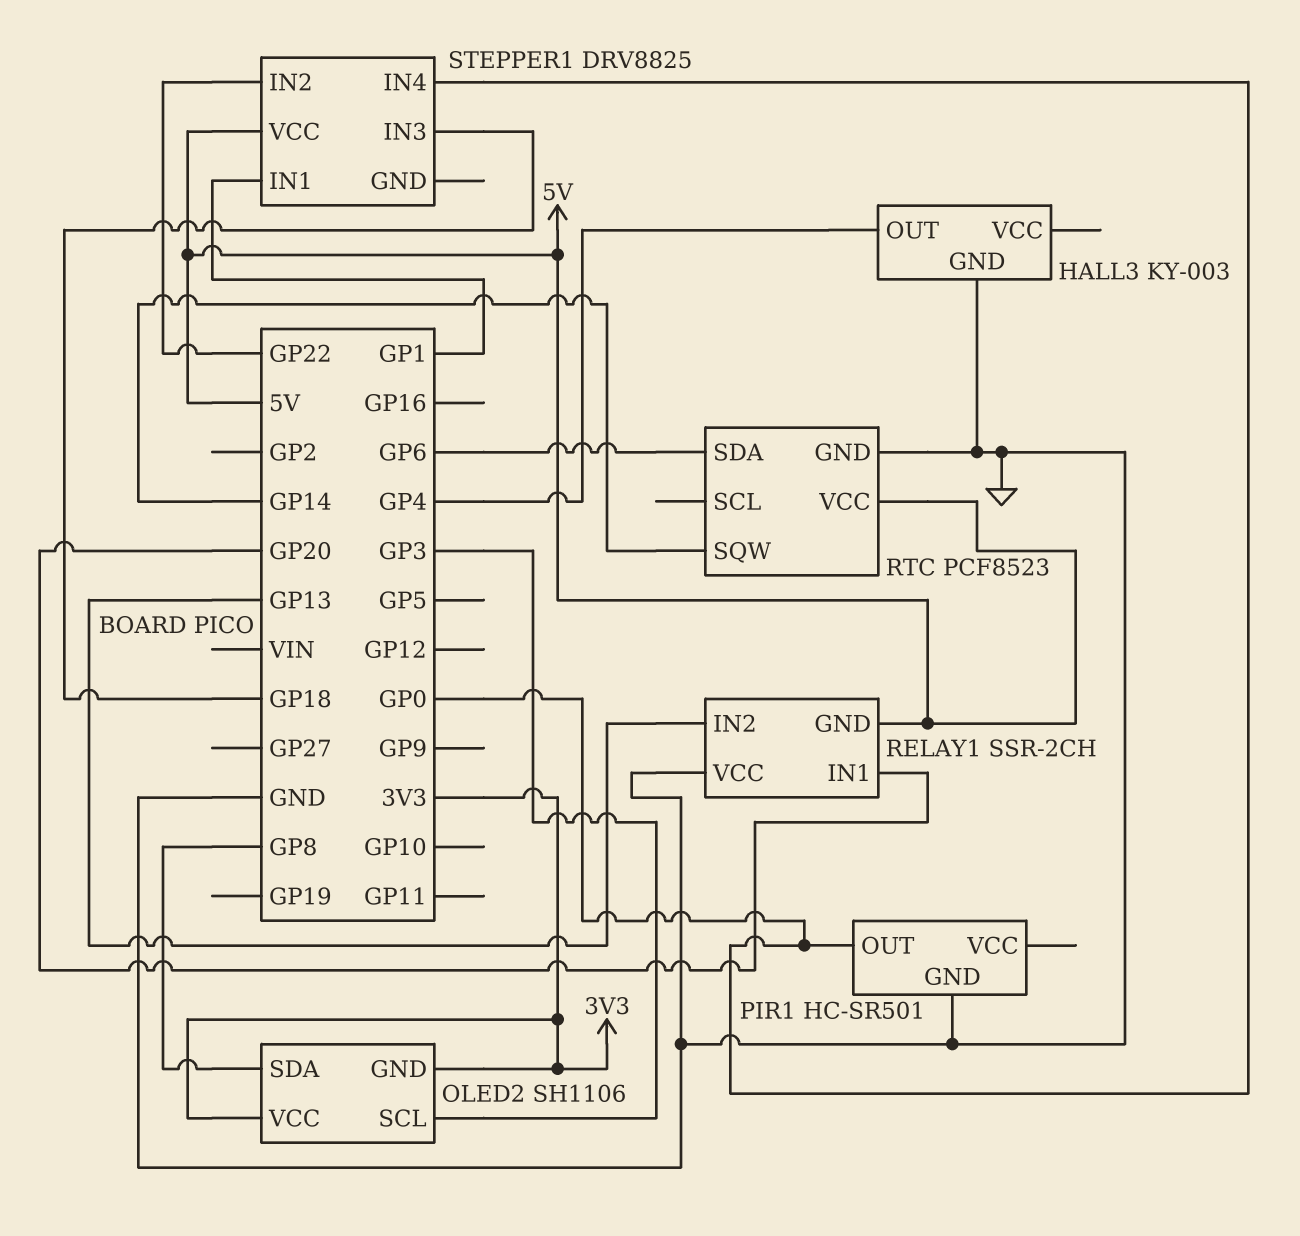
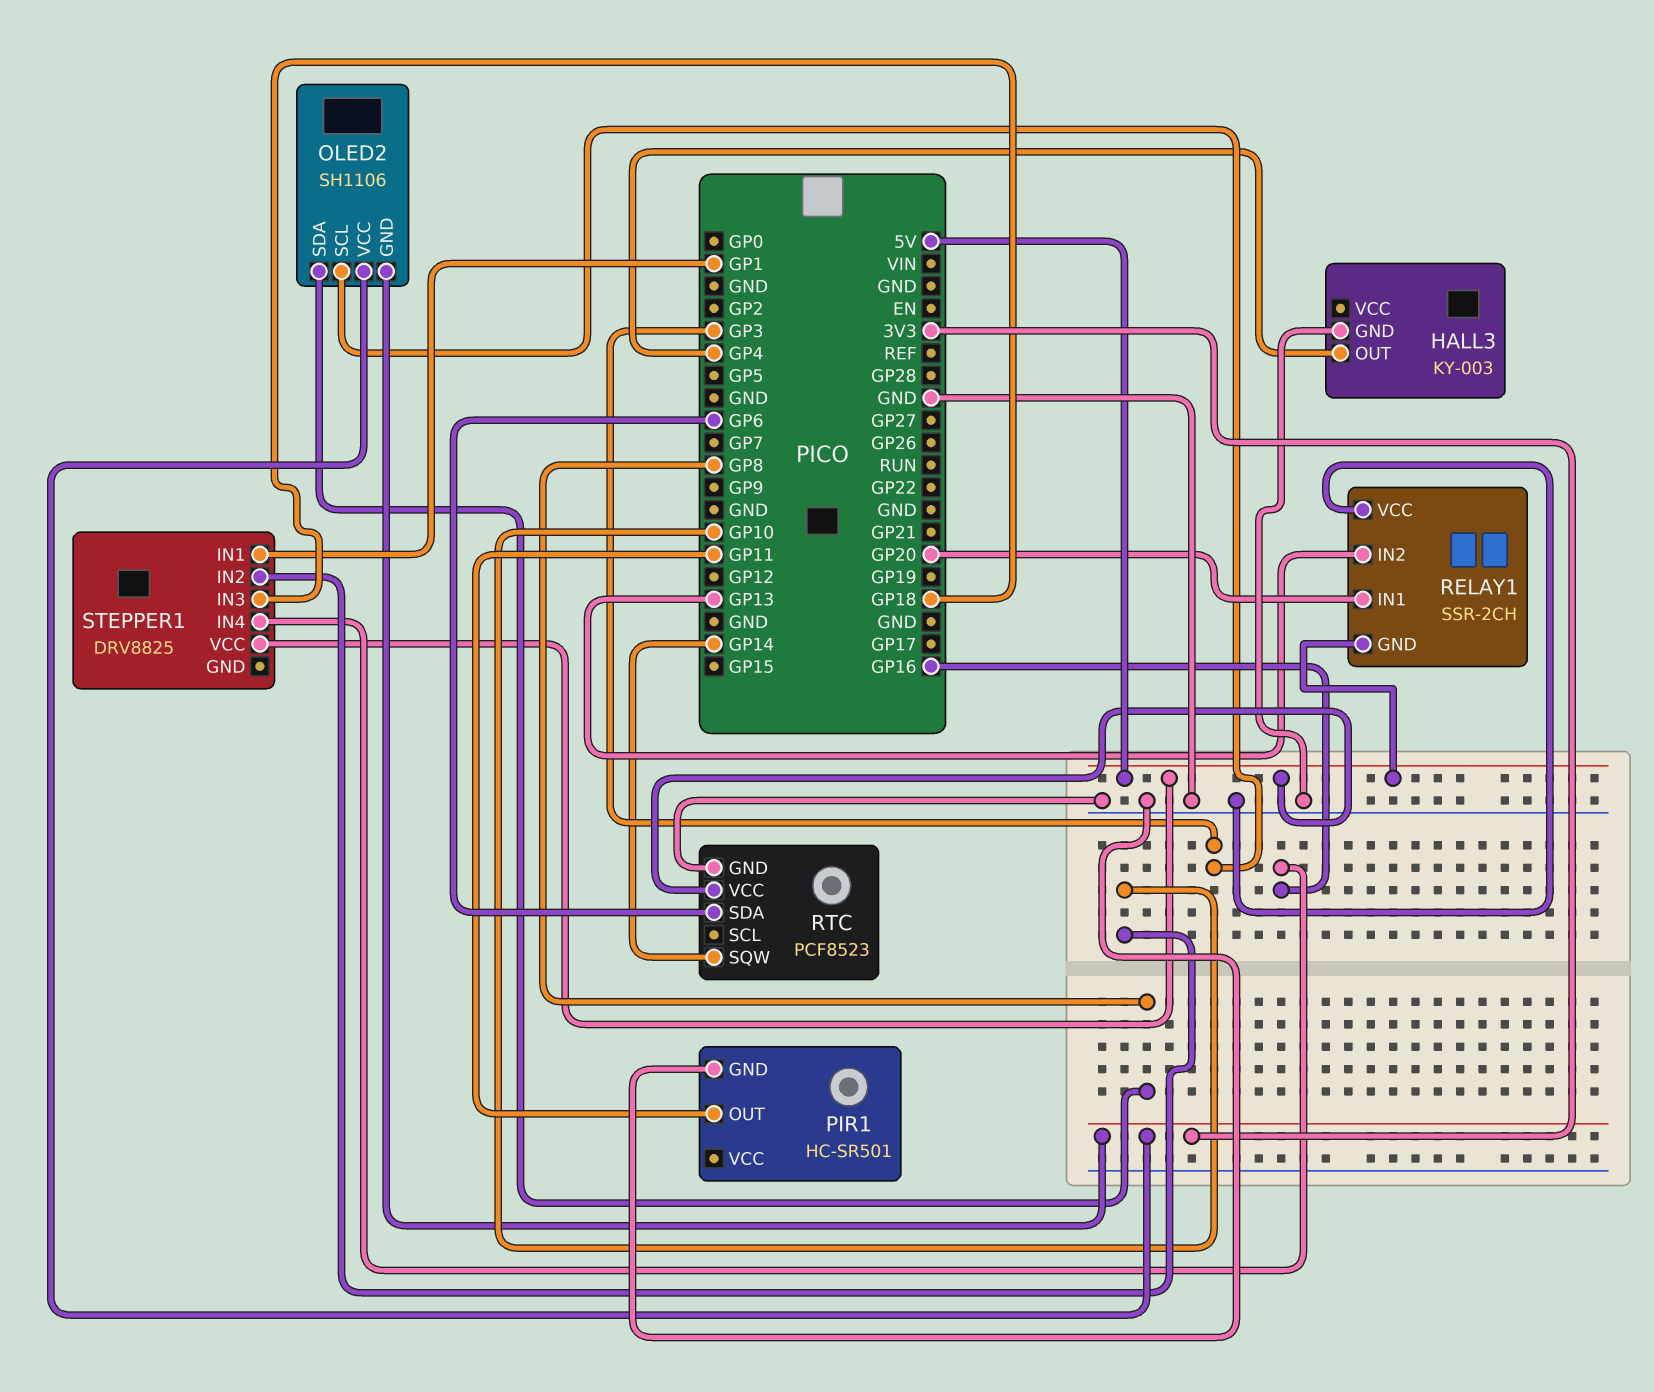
PIR1 pin OUT: GP0 -> GP11
STEPPER1 pin IN2: GP22 -> GP10
STEPPER1 pin IN4: GP0 -> GP16

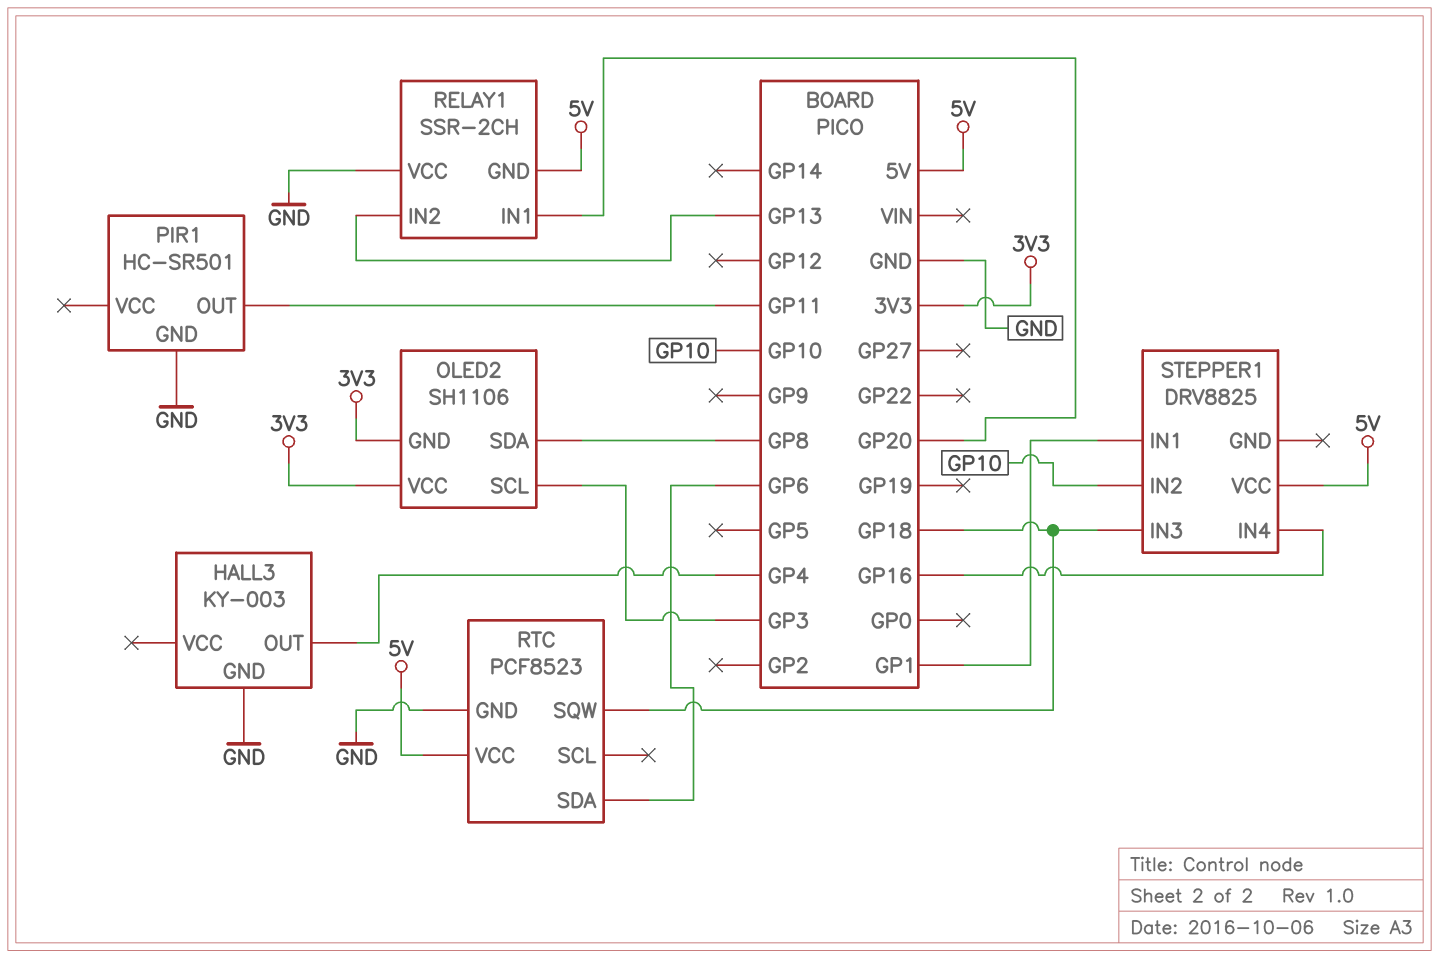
RTC pin SQW: GP14 -> GP18

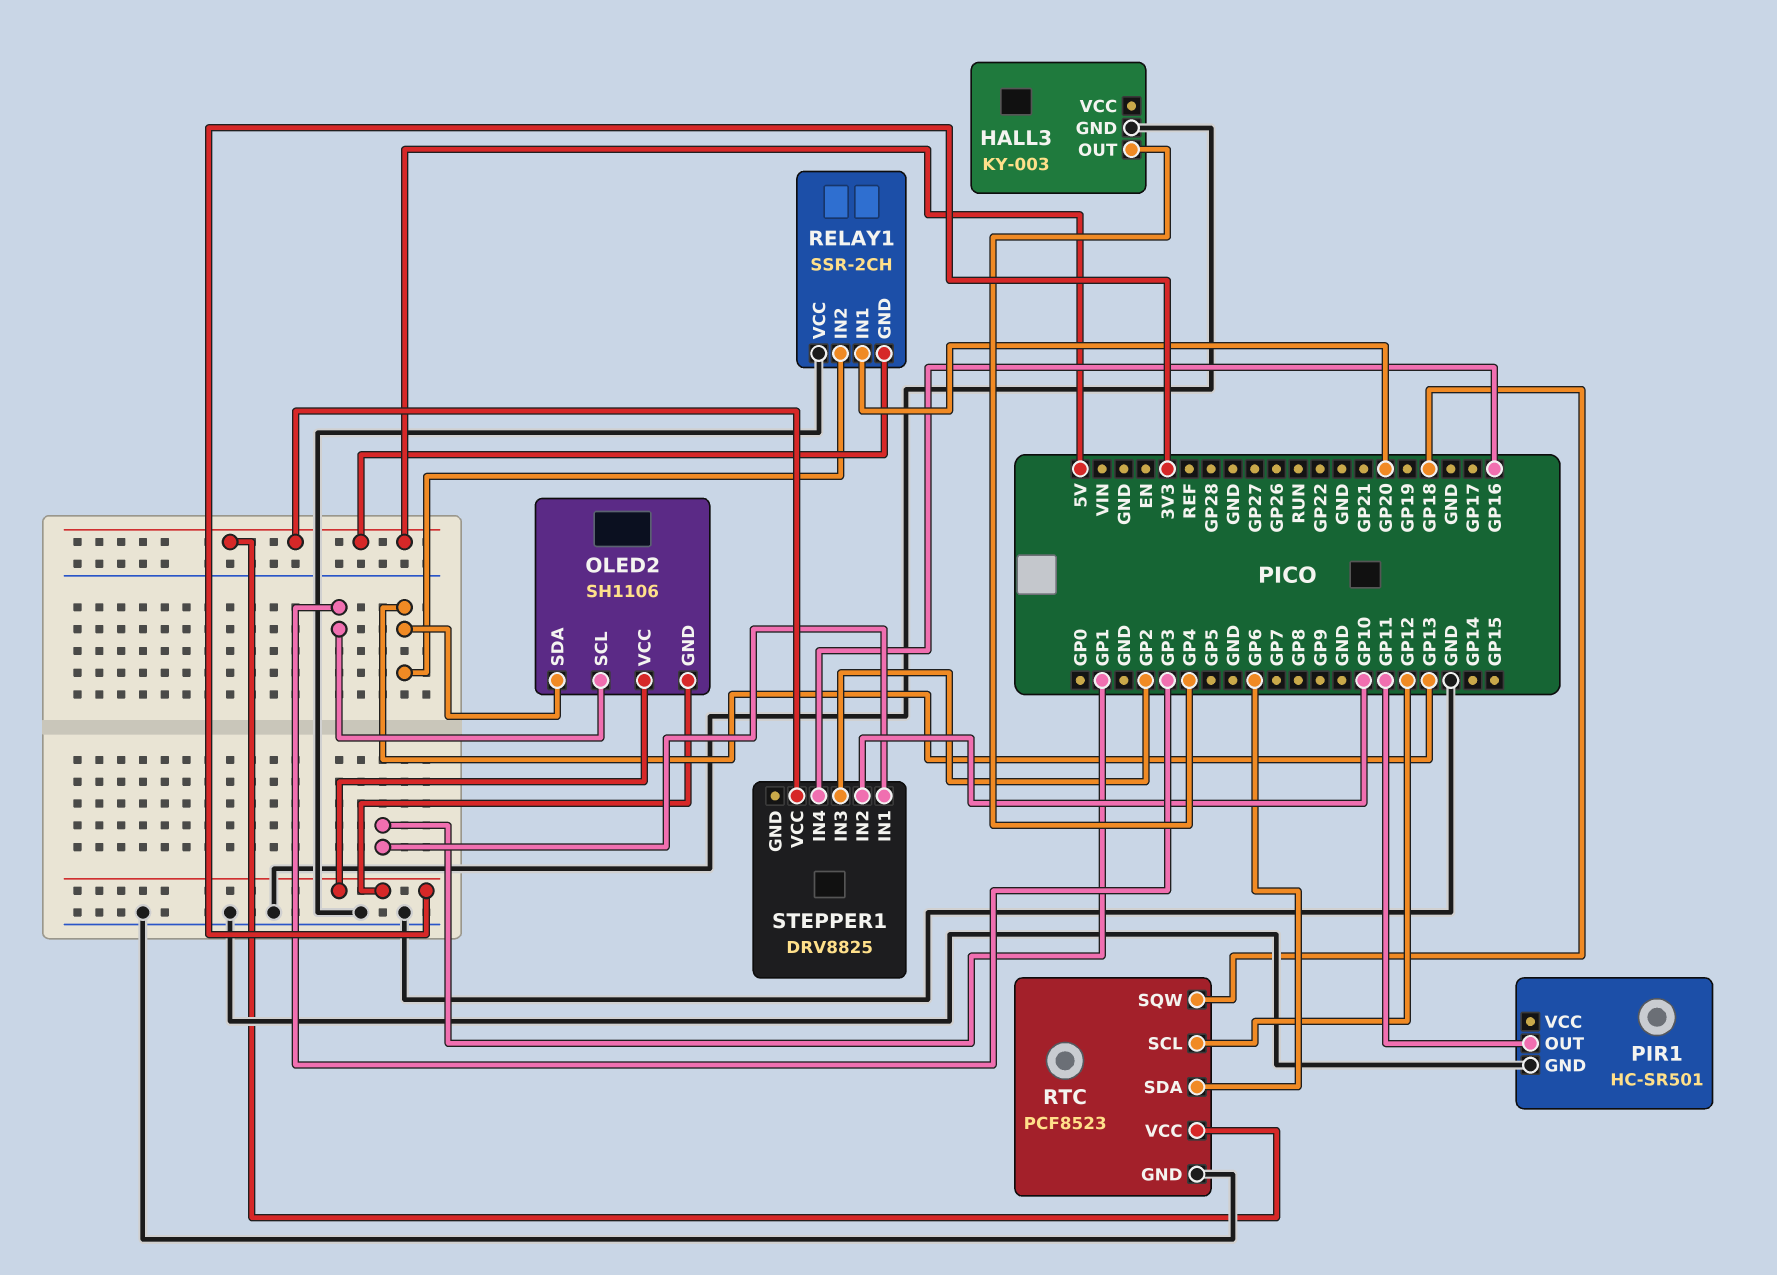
OLED2 pin SDA: GP8 -> GP13
RTC pin SCL: none -> GP12
STEPPER1 pin IN3: GP18 -> GP2

